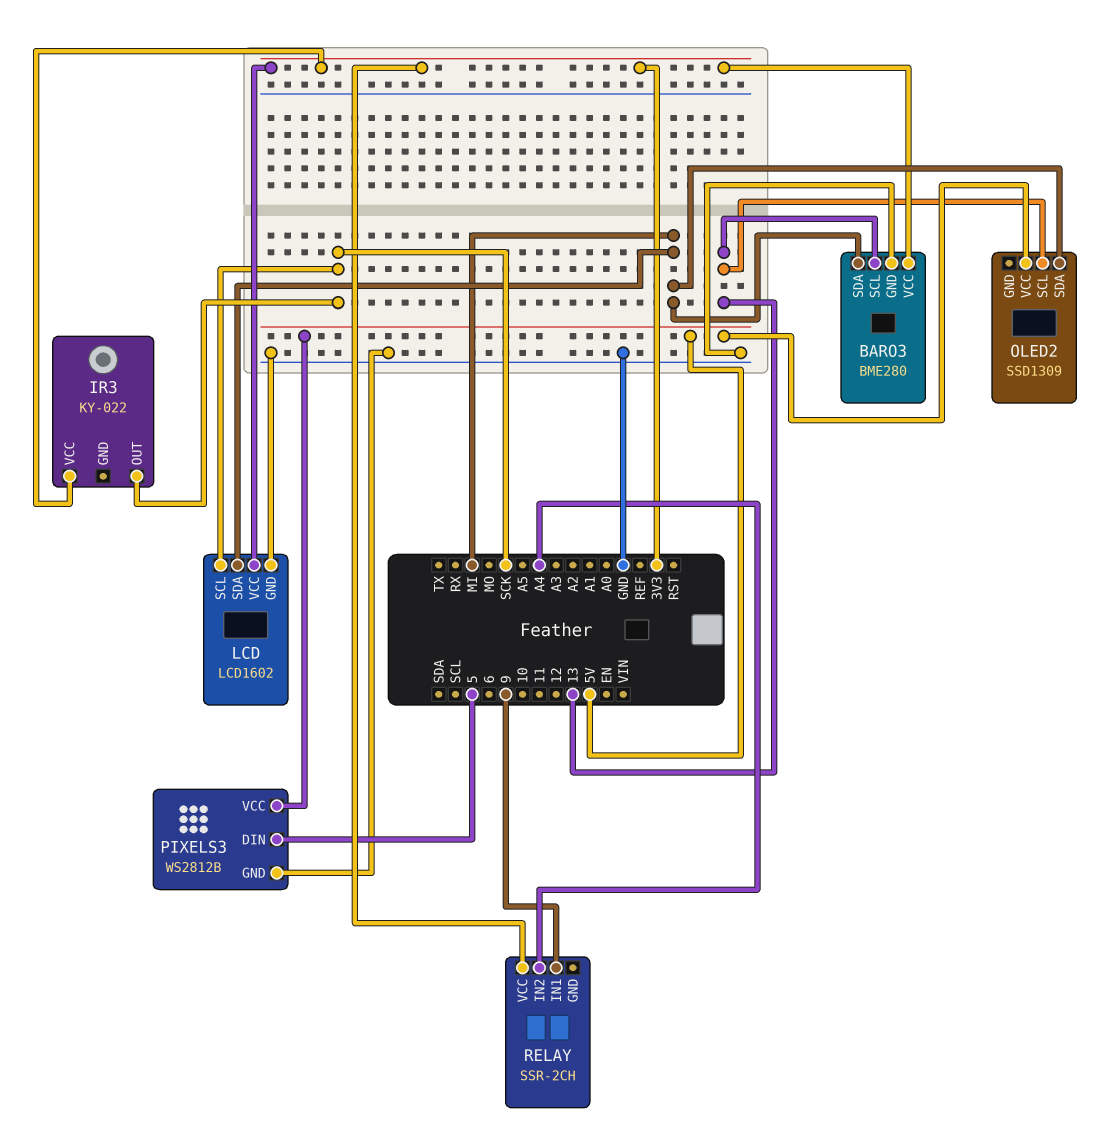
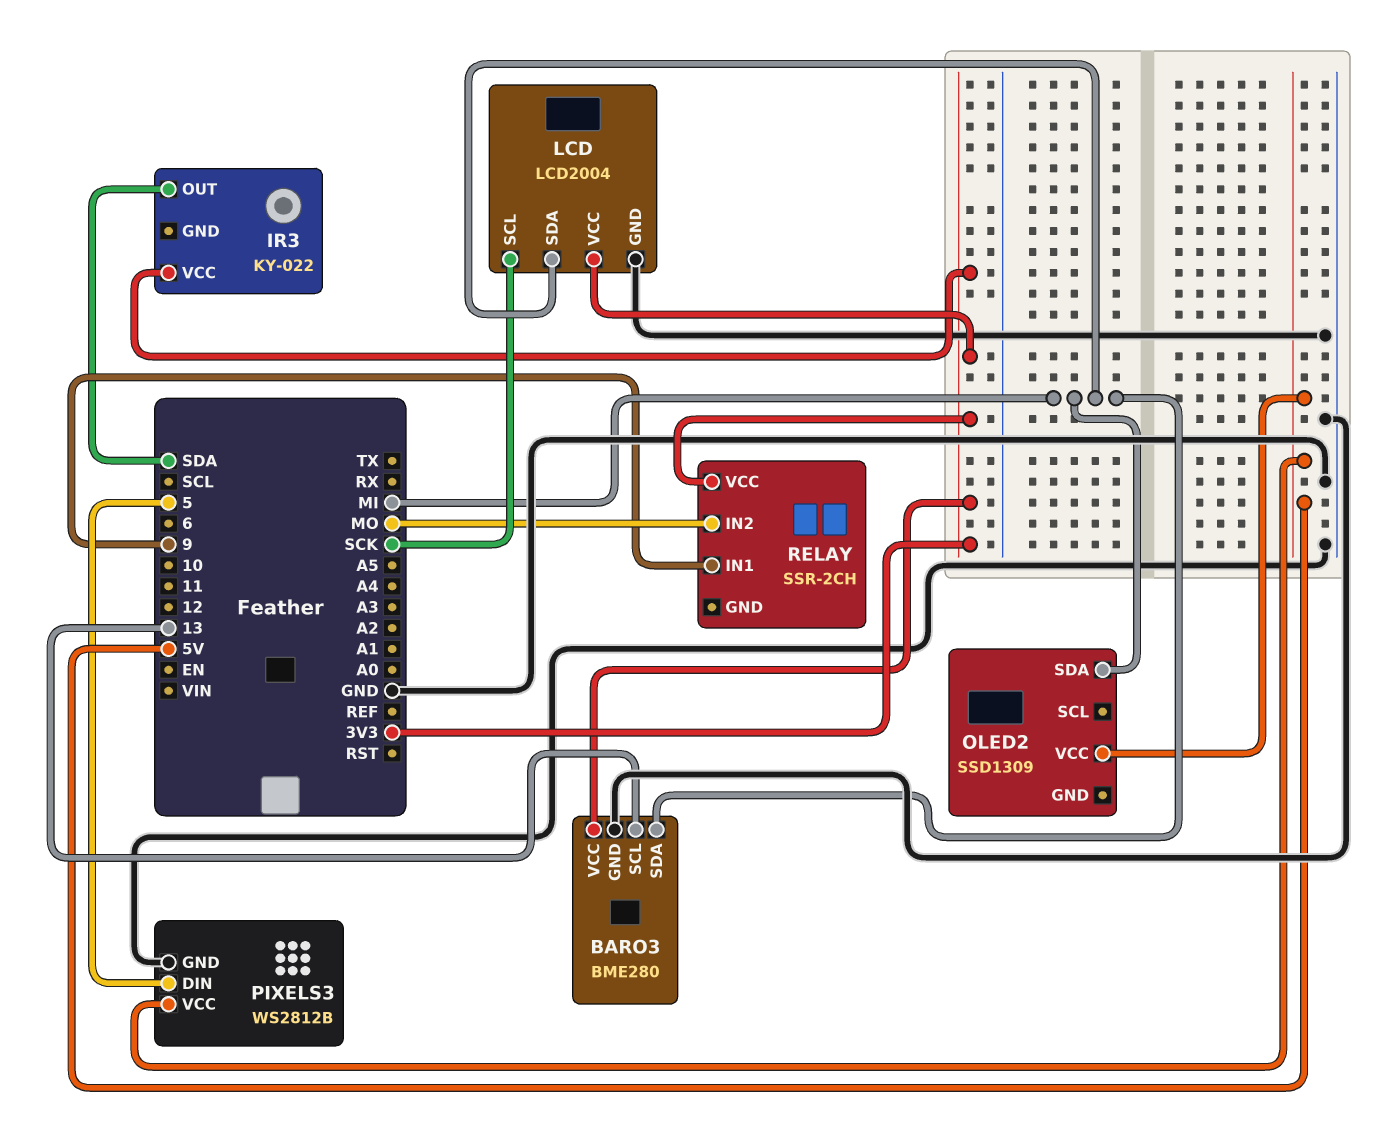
IR3 pin OUT: SCK -> SDA
LCD: LCD1602 -> LCD2004
OLED2 pin SCL: 13 -> none
RELAY pin IN2: A4 -> MO

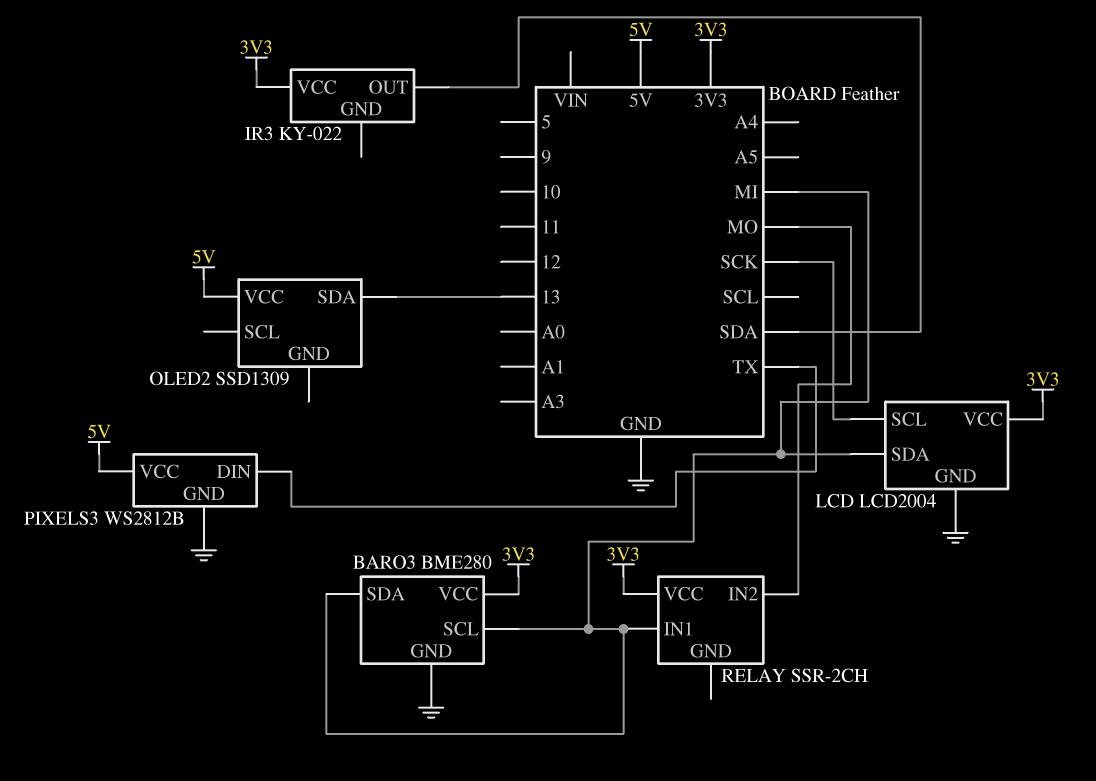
BARO3 pin SCL: 13 -> MI
OLED2 pin SDA: MI -> 13
PIXELS3 pin DIN: 5 -> TX
RELAY pin IN1: 9 -> MI

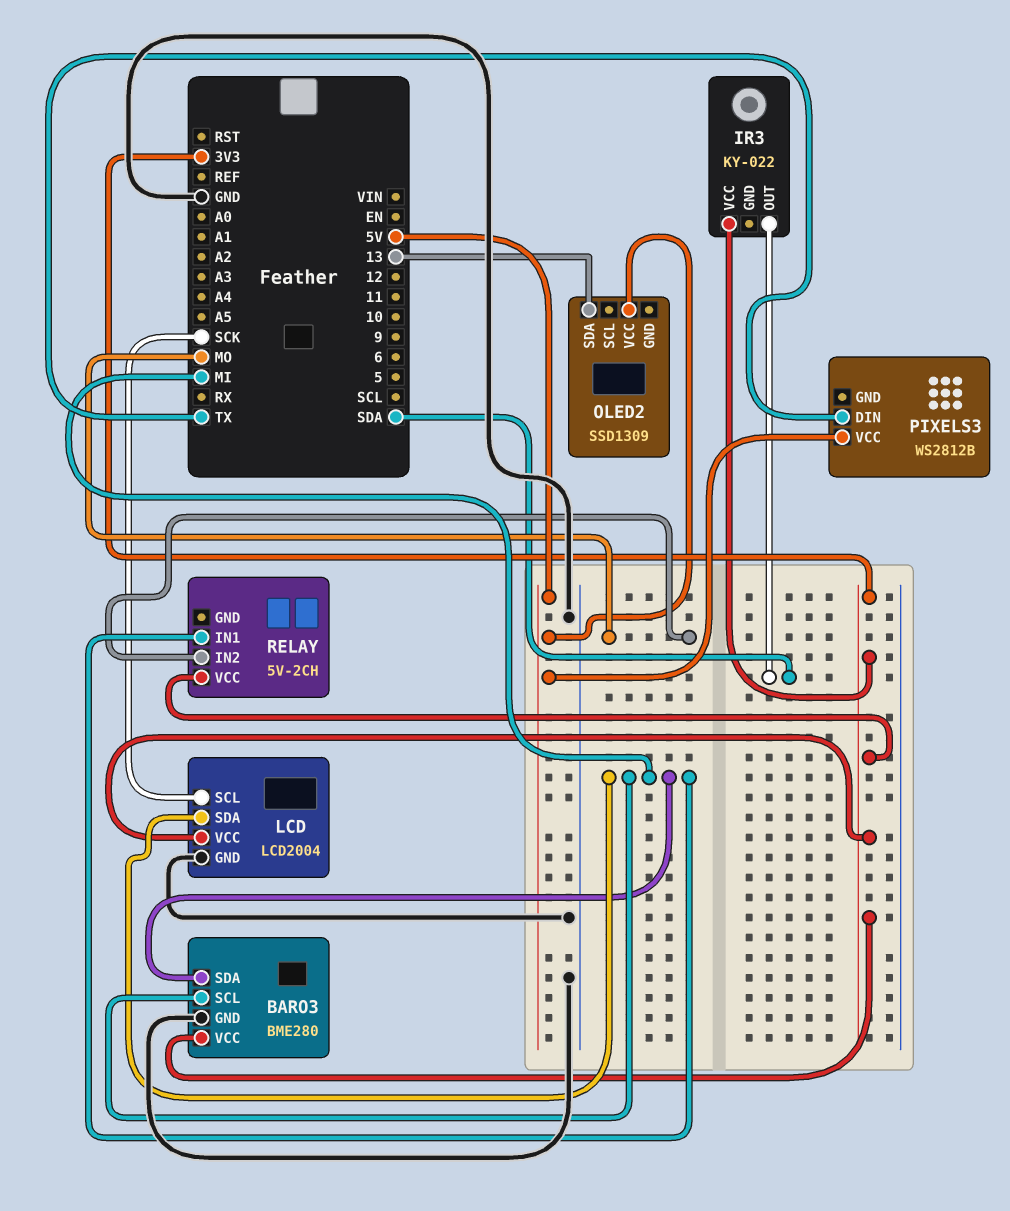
PIXELS3 pin GND: GND -> none
RELAY: SSR-2CH -> 5V-2CH

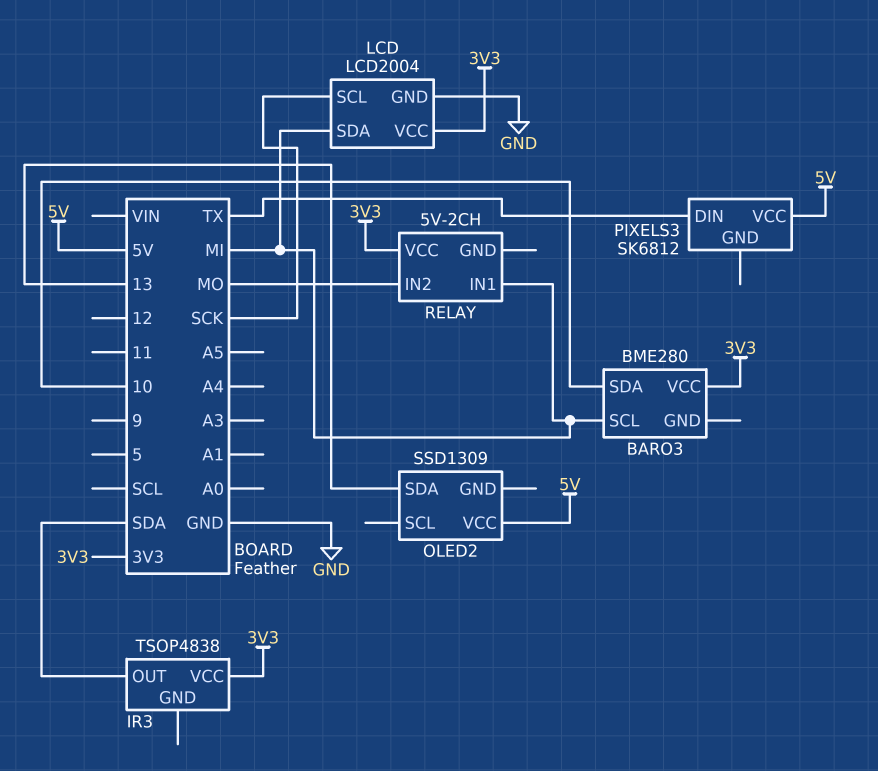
BARO3 pin GND: GND -> none
BARO3 pin SDA: MI -> 10
IR3: KY-022 -> TSOP4838
PIXELS3: WS2812B -> SK6812

